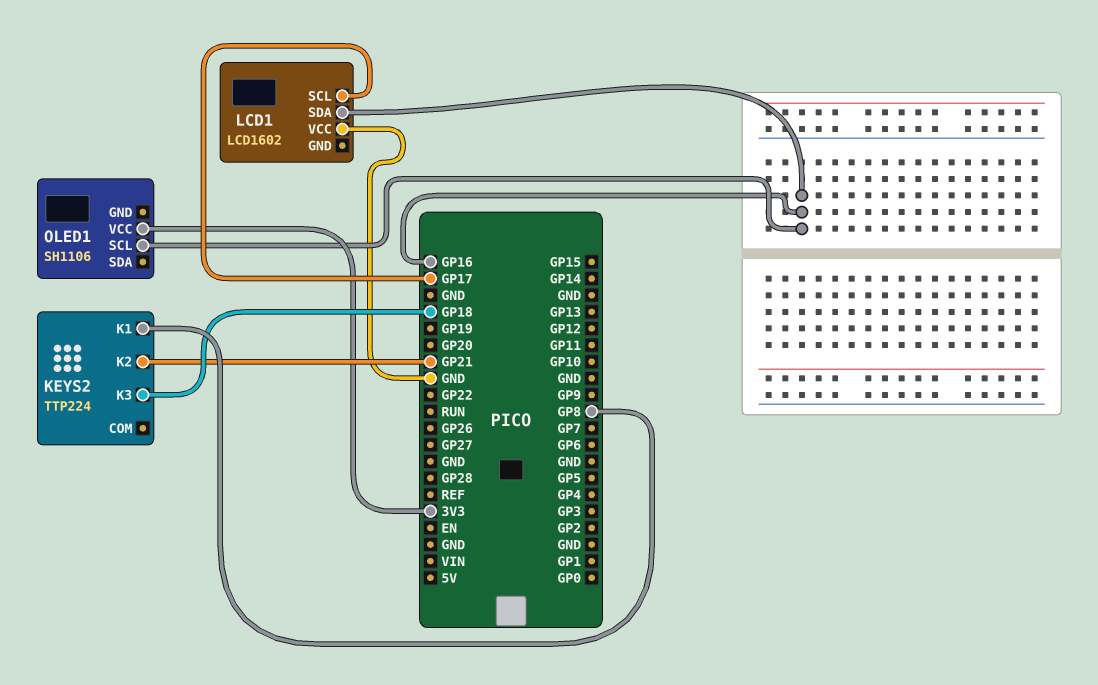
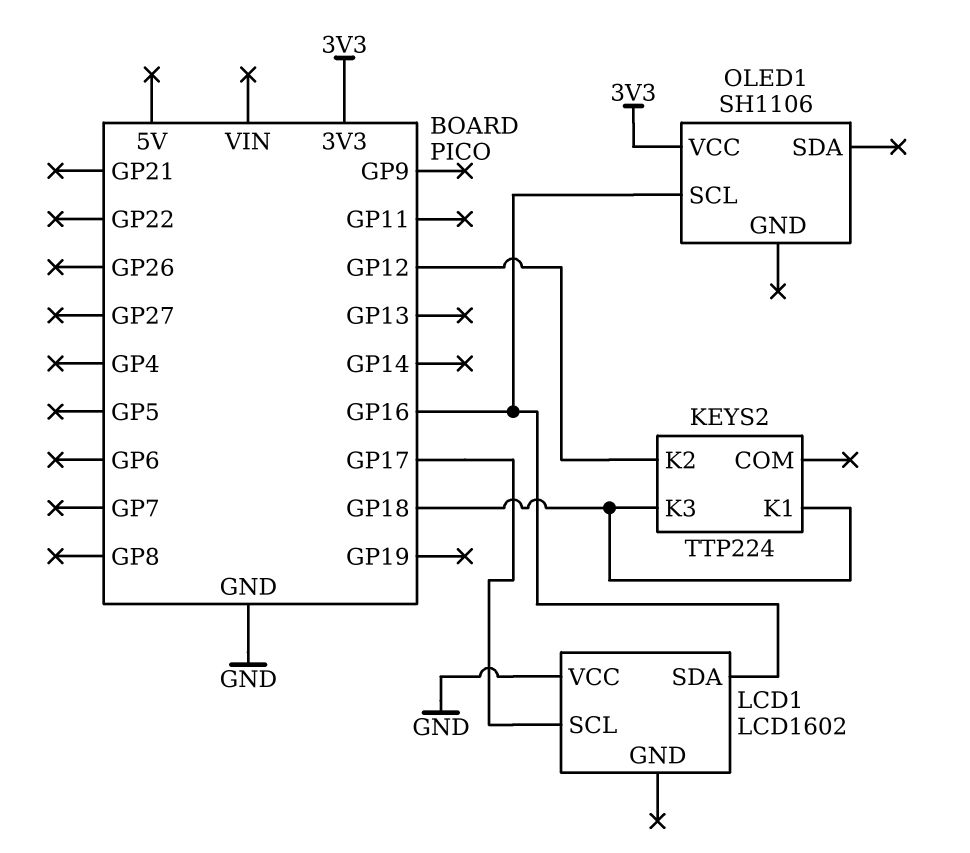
KEYS2 pin K1: GP8 -> GP18
KEYS2 pin K2: GP21 -> GP12

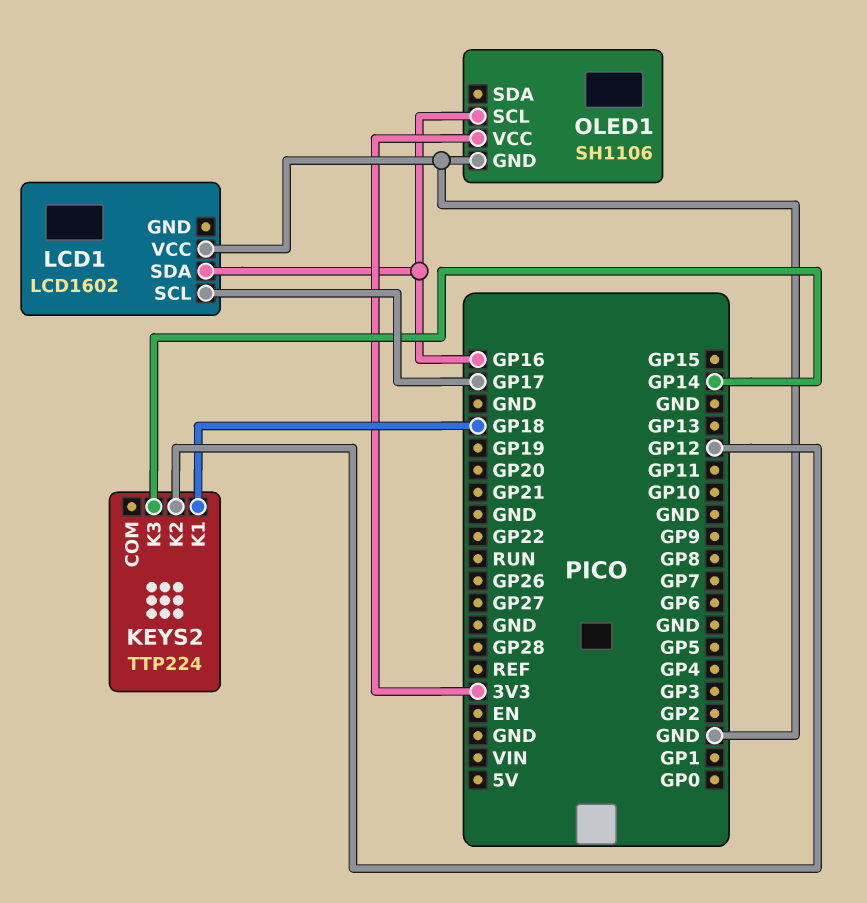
KEYS2 pin K3: GP18 -> GP14
OLED1 pin GND: none -> GND

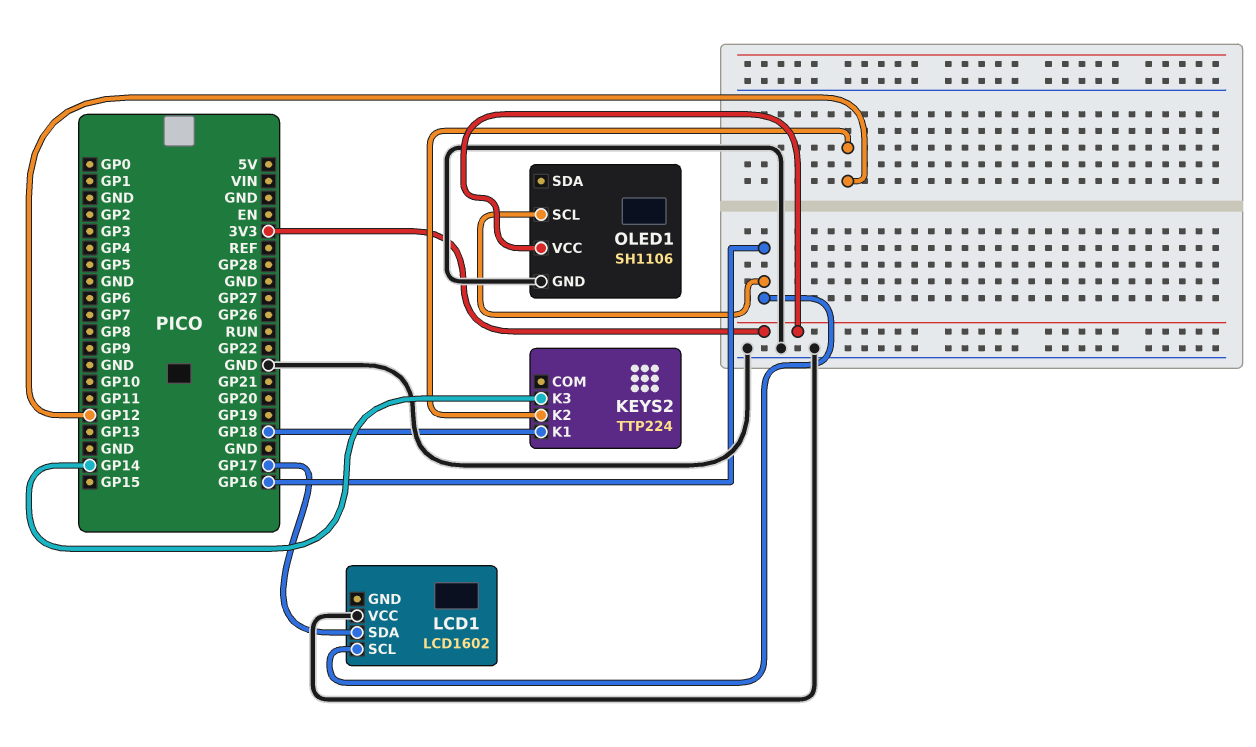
LCD1 pin SCL: GP17 -> GP16
LCD1 pin SDA: GP16 -> GP17

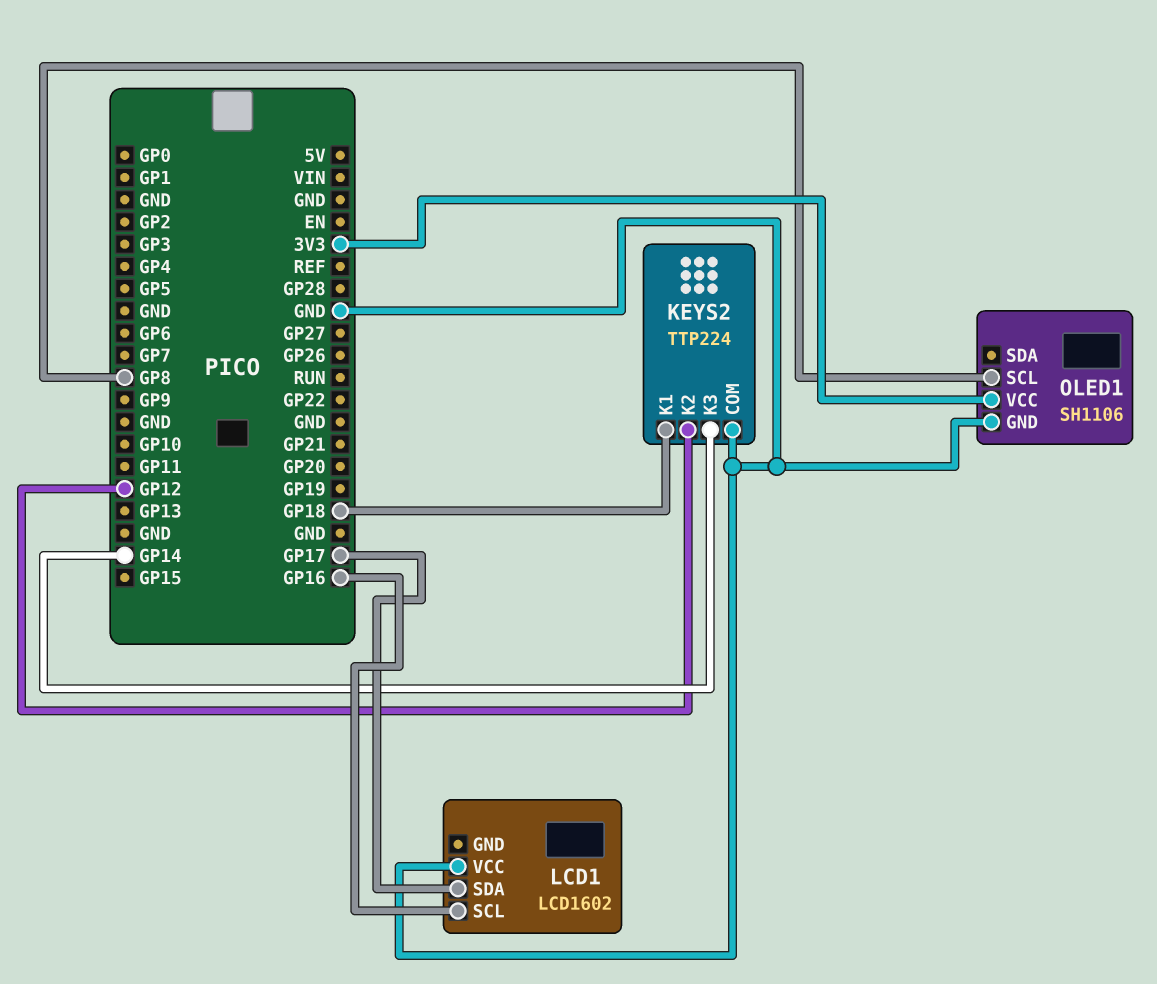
KEYS2 pin COM: none -> GND
OLED1 pin SCL: GP16 -> GP8

